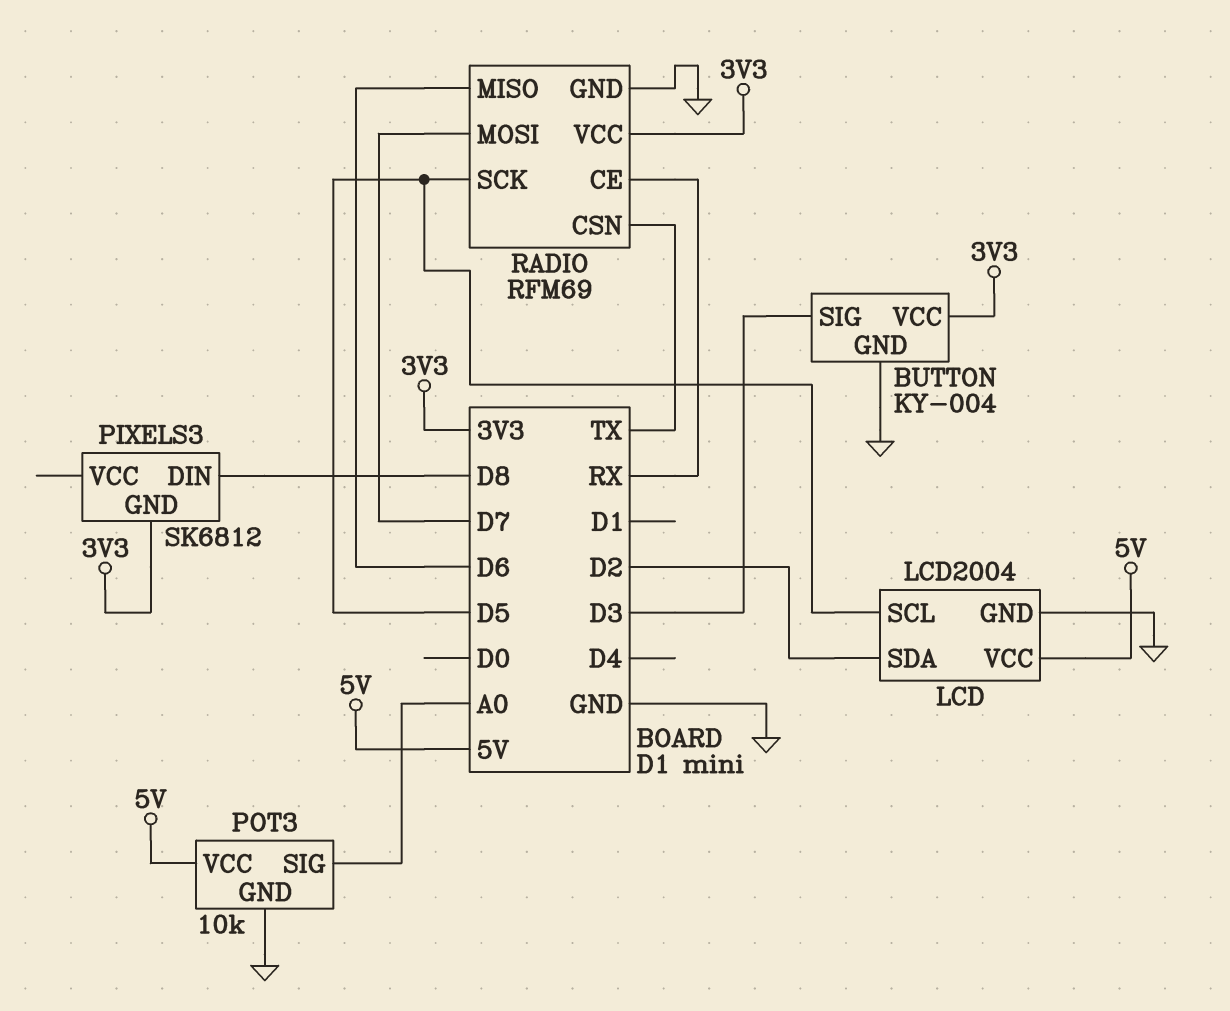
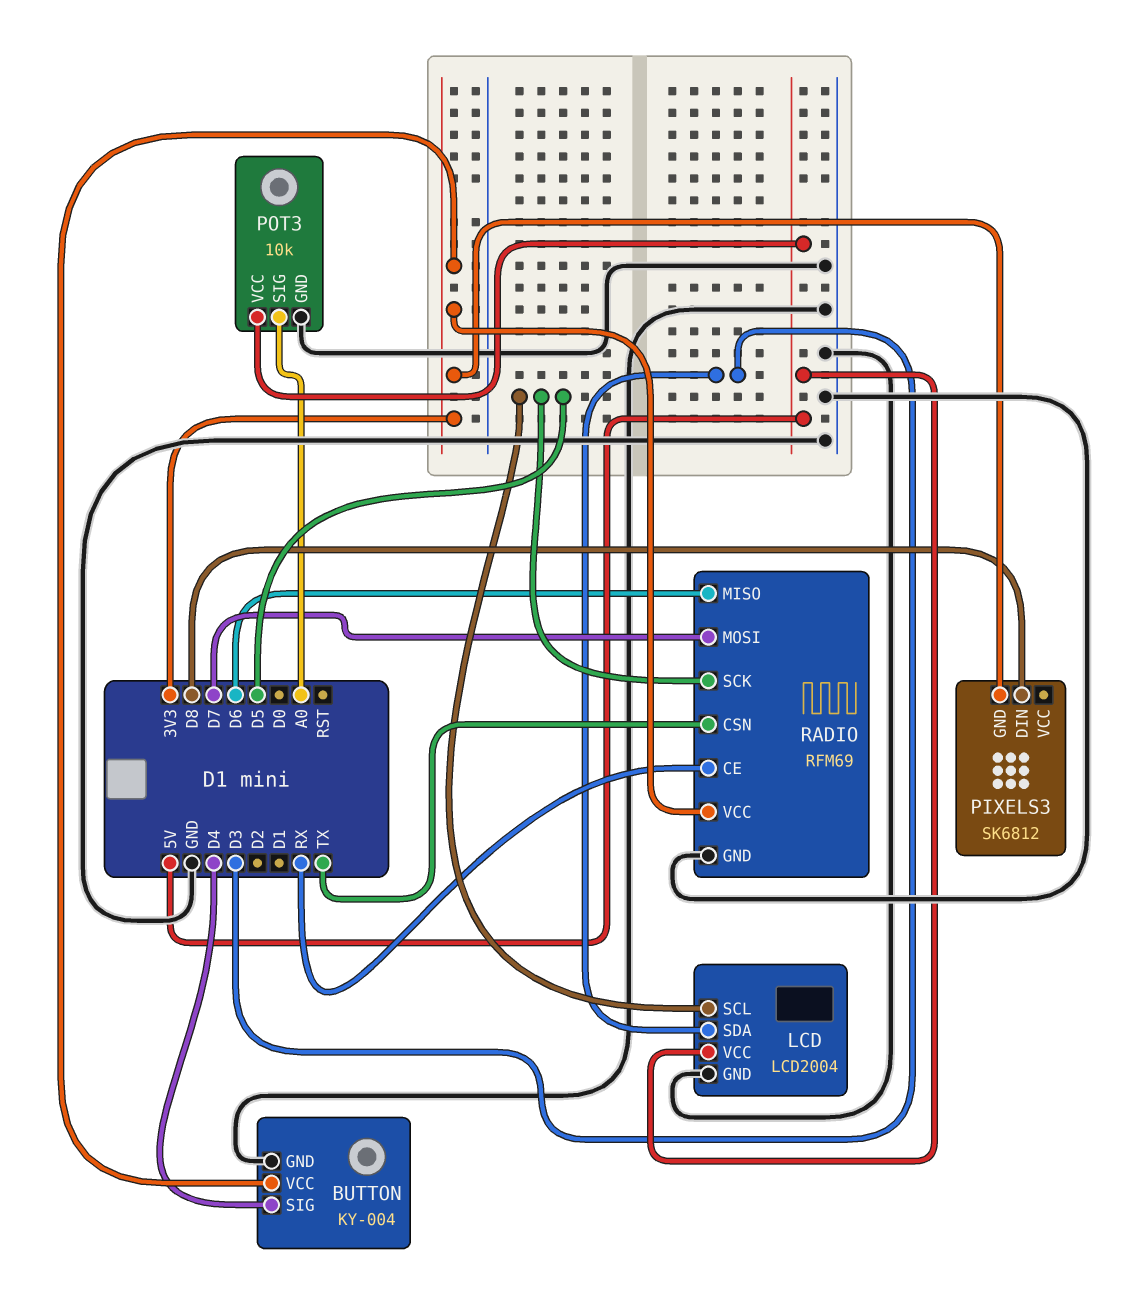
BUTTON pin SIG: D3 -> D4
LCD pin SDA: D2 -> D3

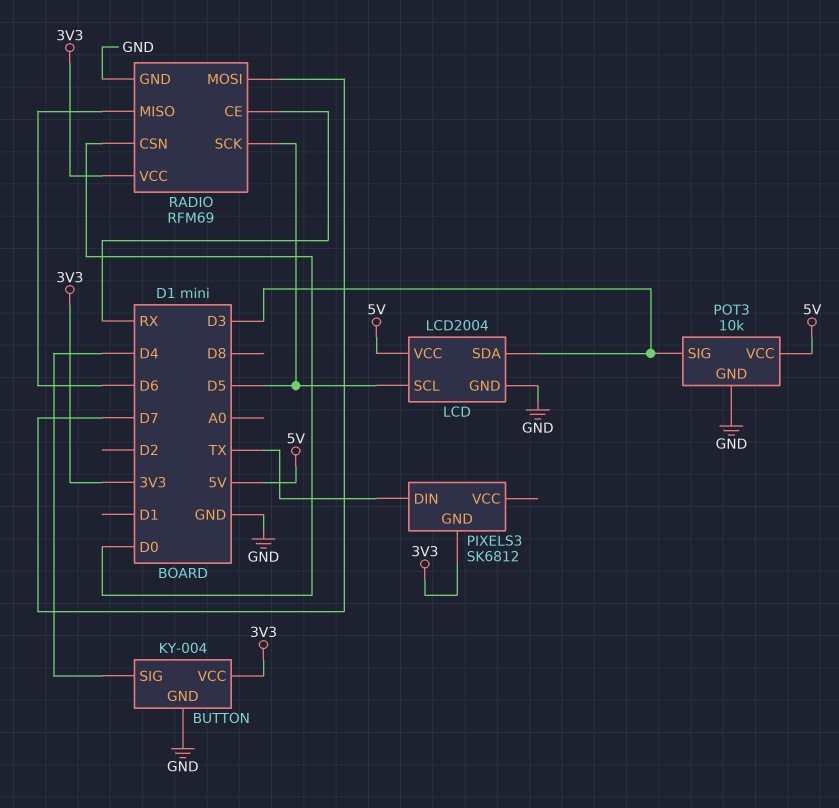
PIXELS3 pin DIN: D8 -> TX
POT3 pin SIG: A0 -> D3
RADIO pin CSN: TX -> D0

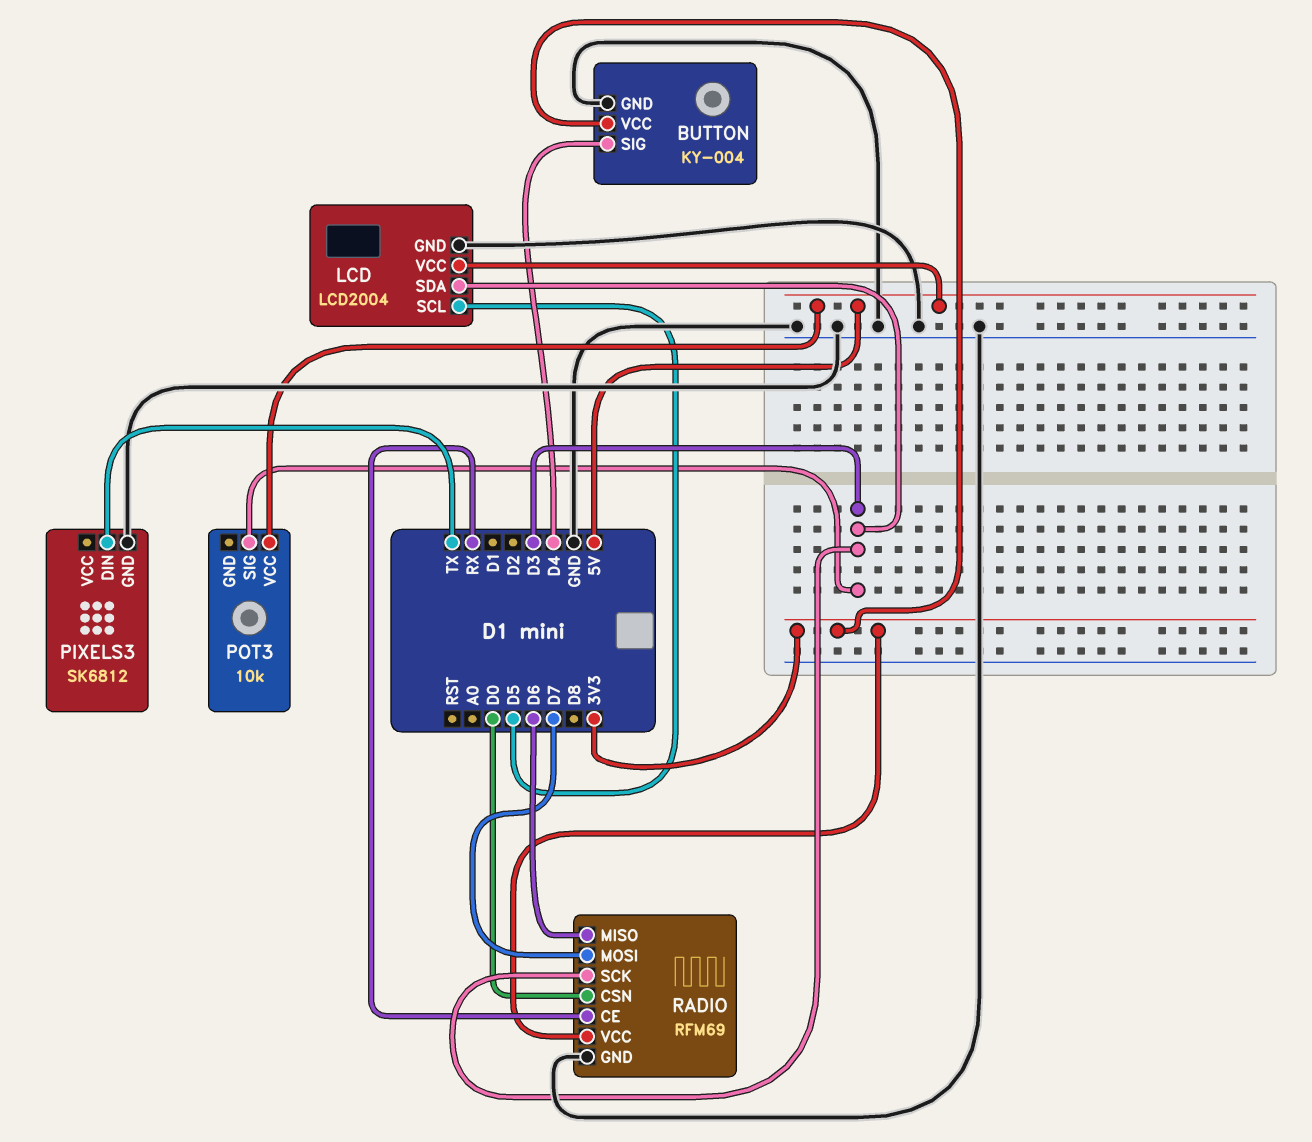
PIXELS3 pin GND: 3V3 -> GND
POT3 pin GND: GND -> none
RADIO pin SCK: D5 -> D3

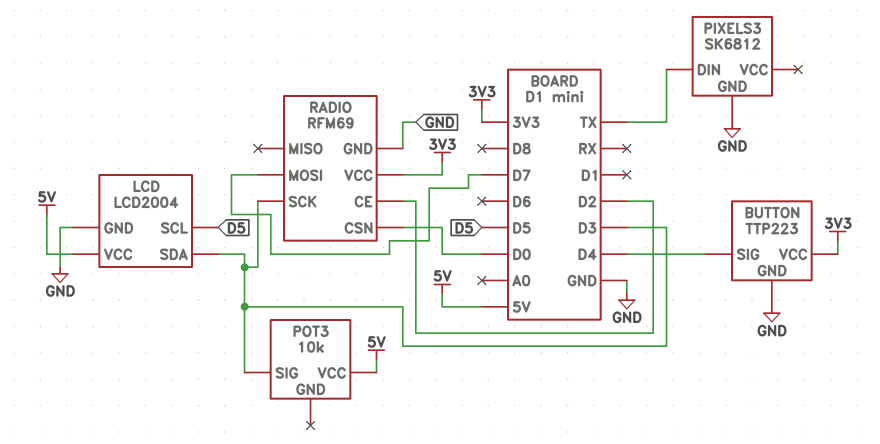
BUTTON: KY-004 -> TTP223
RADIO pin CE: RX -> D2
RADIO pin MISO: D6 -> none

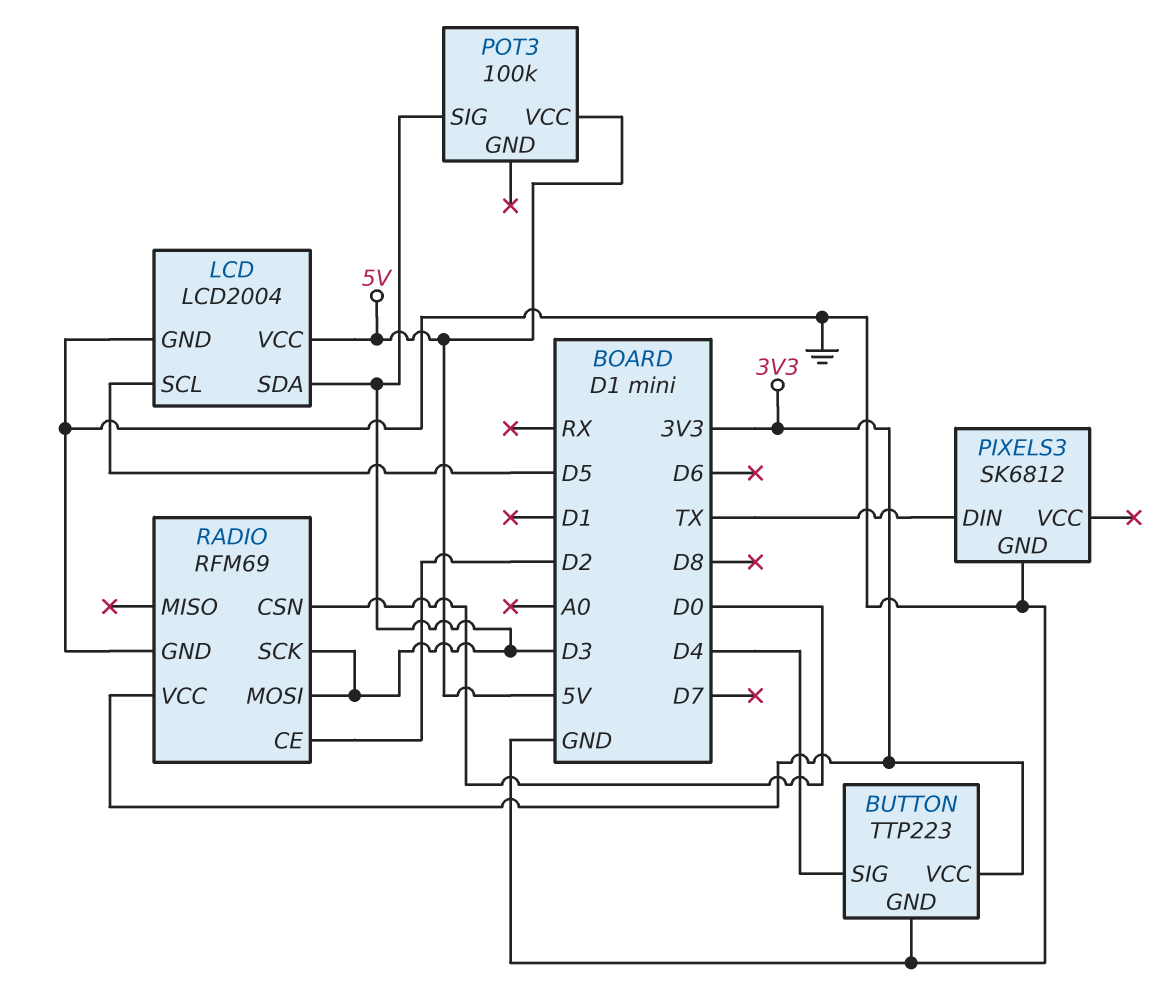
POT3: 10k -> 100k
RADIO pin MOSI: D7 -> D3

